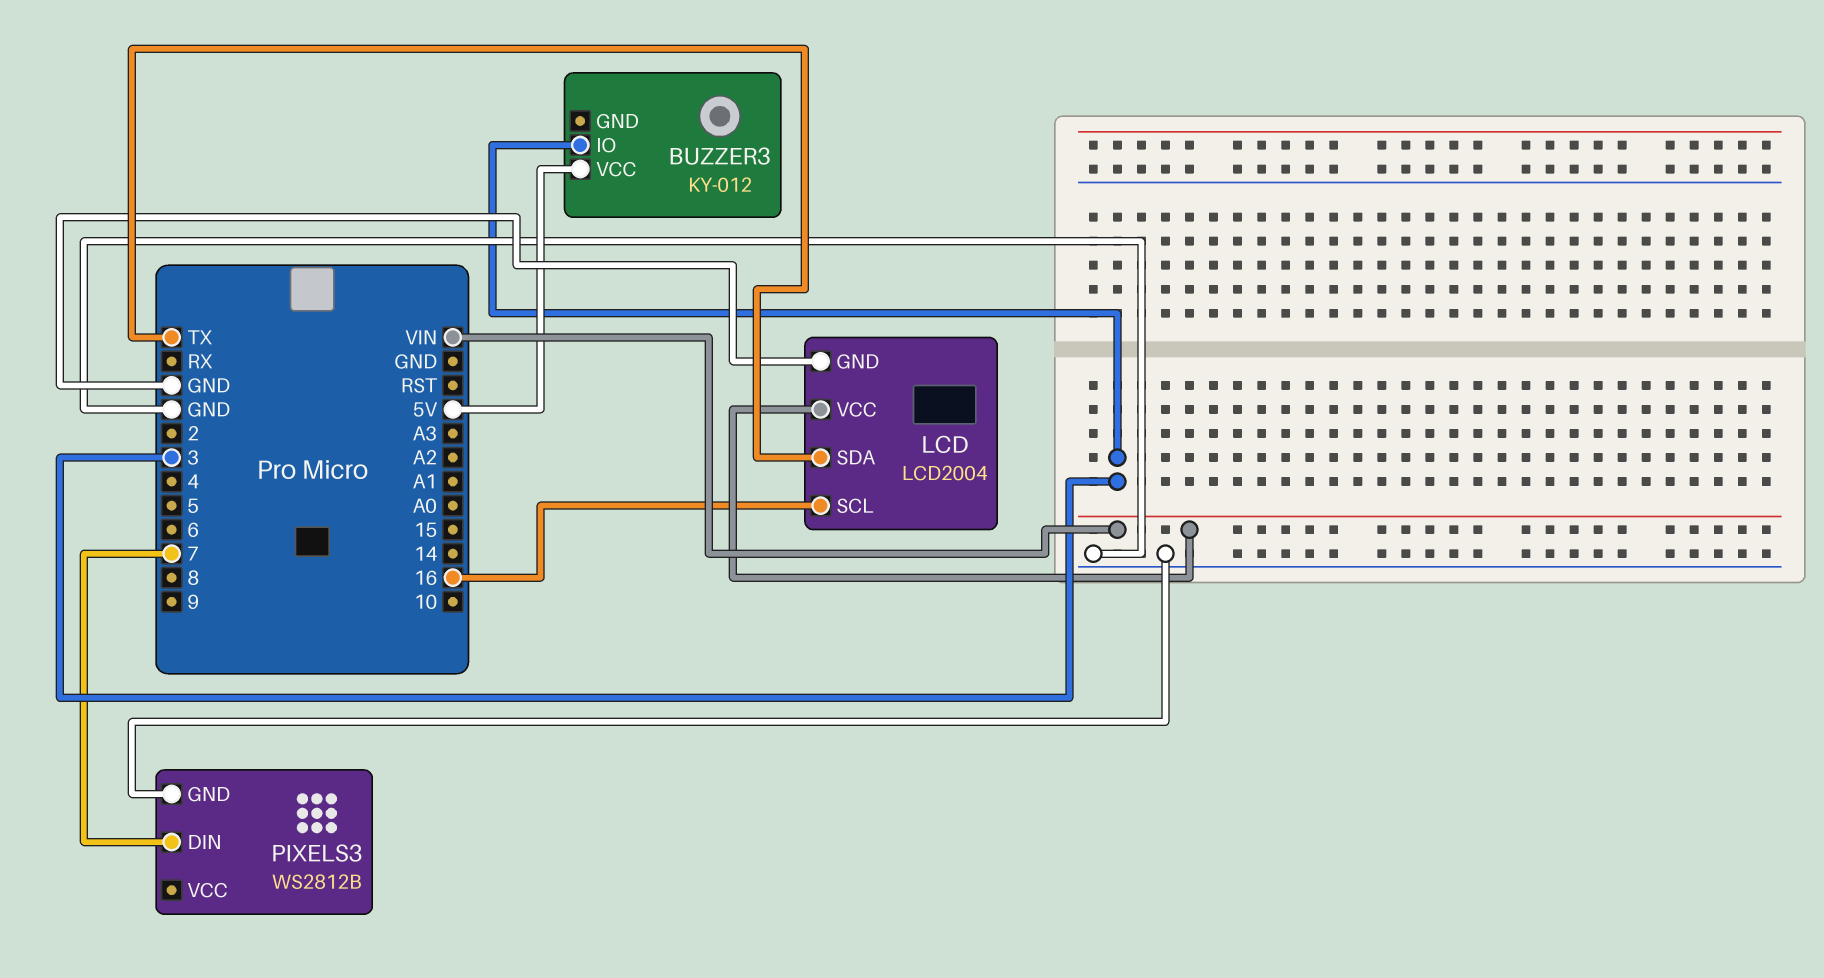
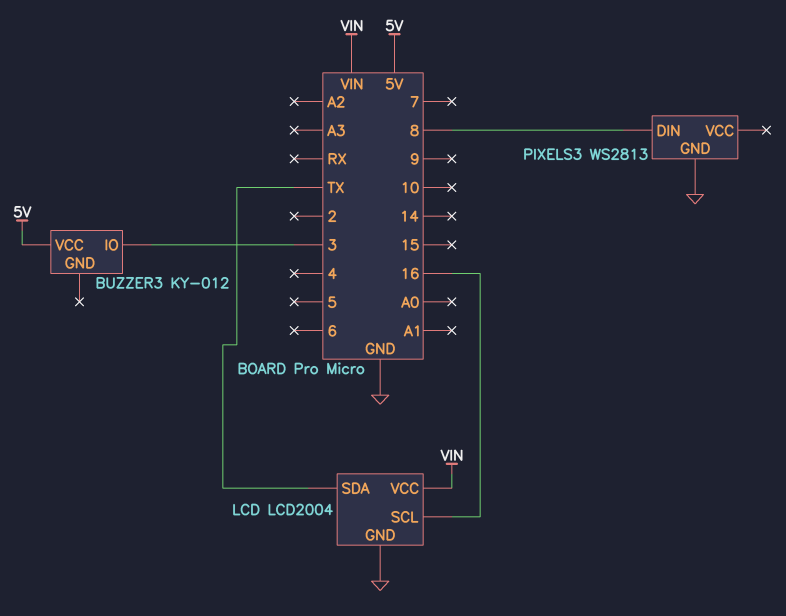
PIXELS3: WS2812B -> WS2813
PIXELS3 pin DIN: 7 -> 8

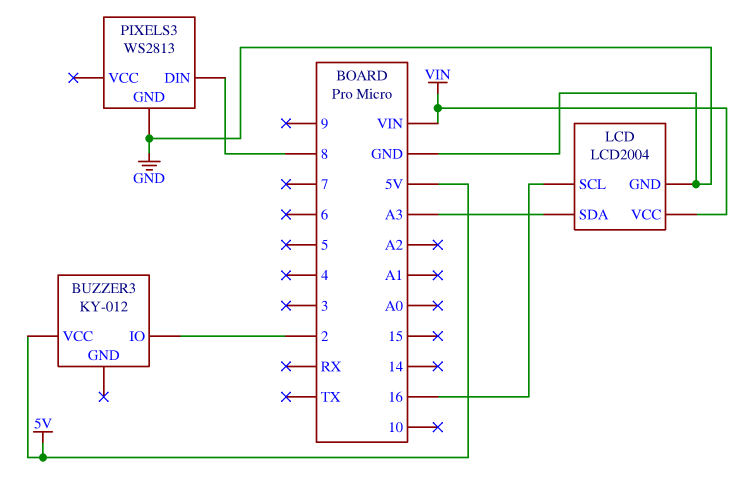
BUZZER3 pin IO: 3 -> 2
LCD pin SDA: TX -> A3

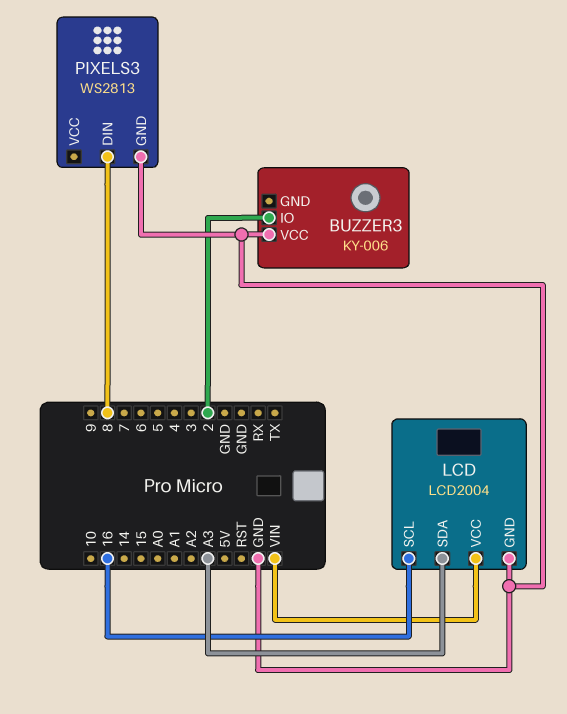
BUZZER3: KY-012 -> KY-006
BUZZER3 pin VCC: 5V -> GND

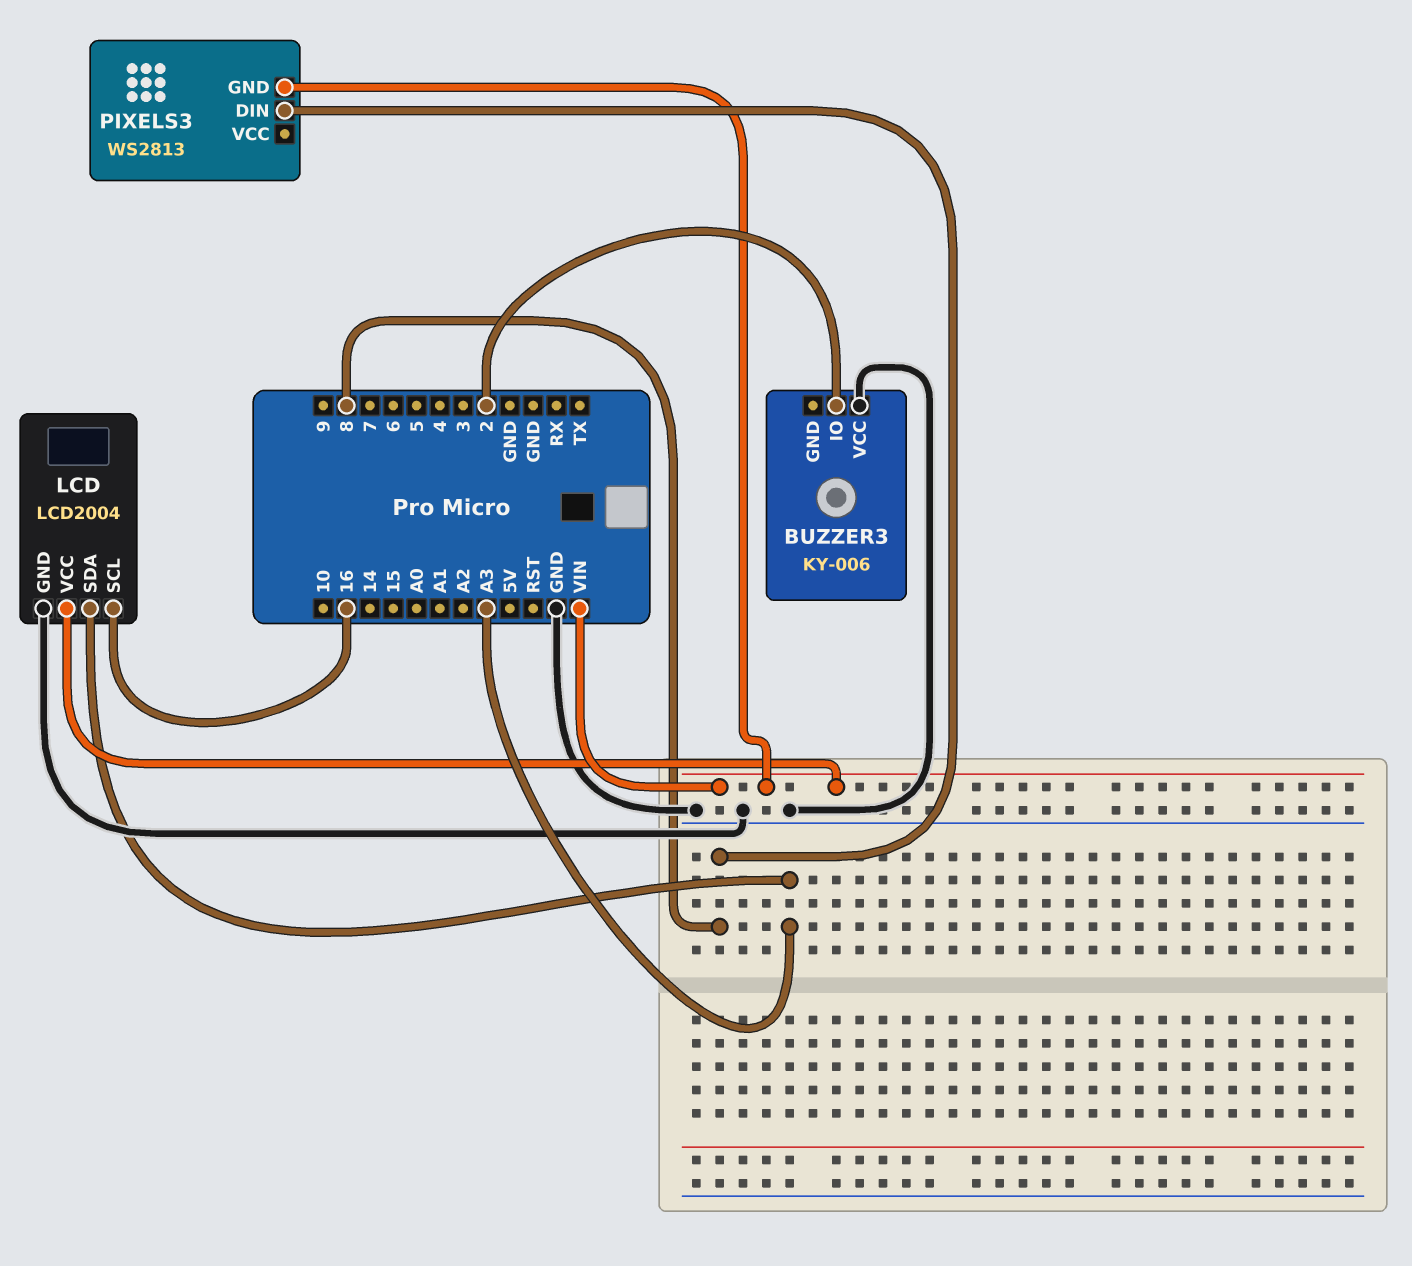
PIXELS3 pin GND: GND -> VIN

